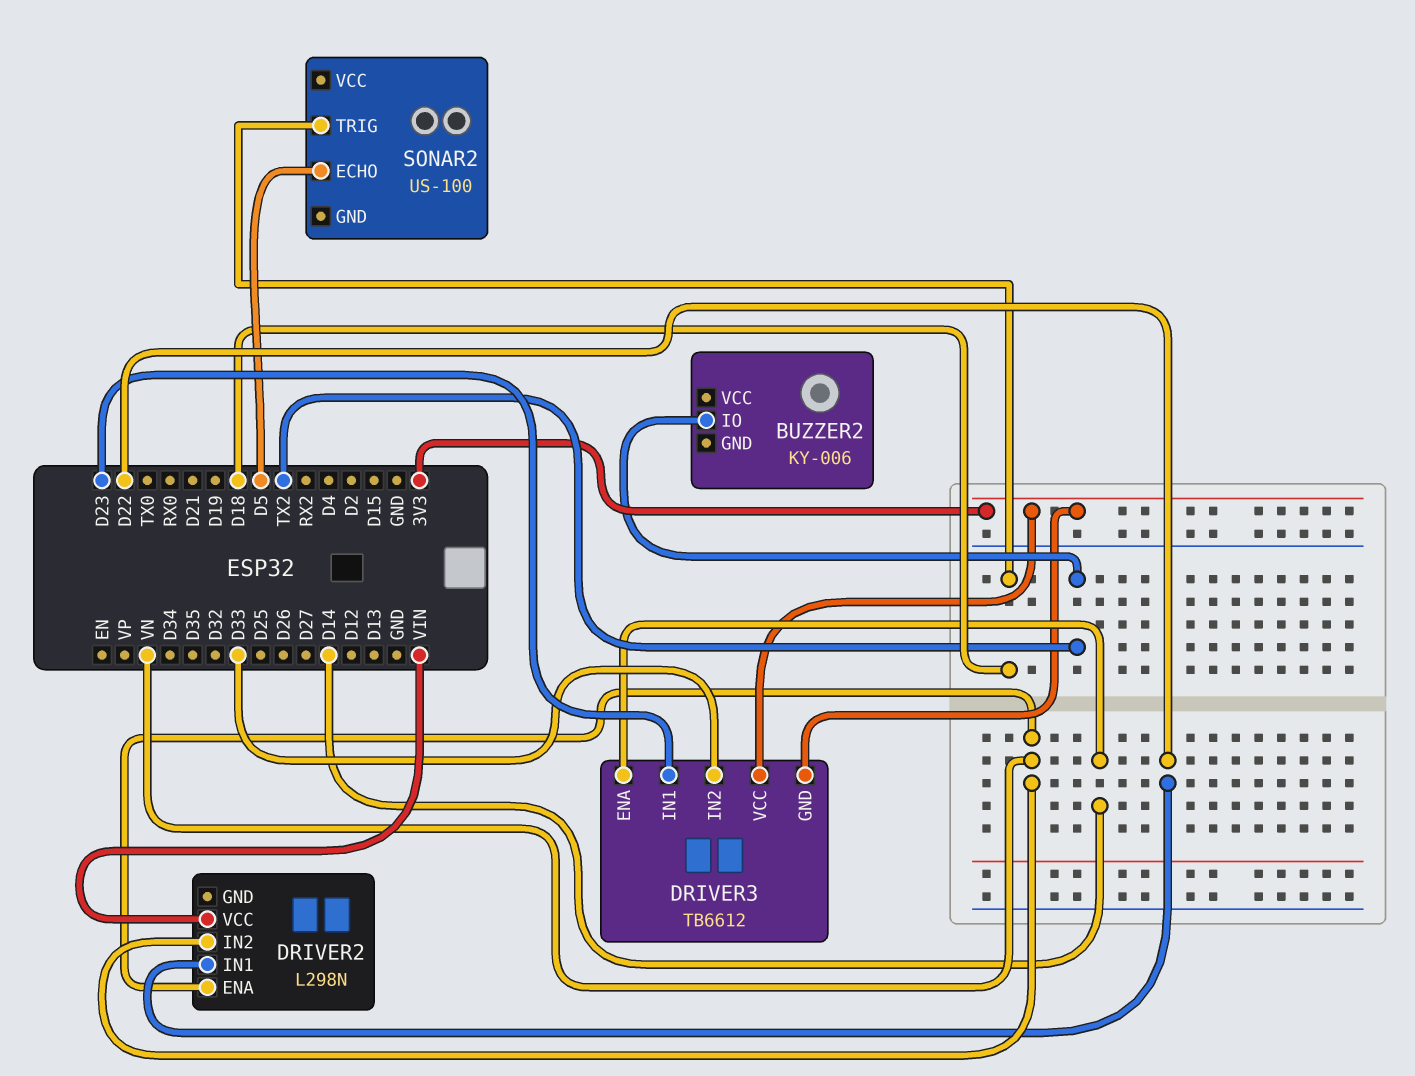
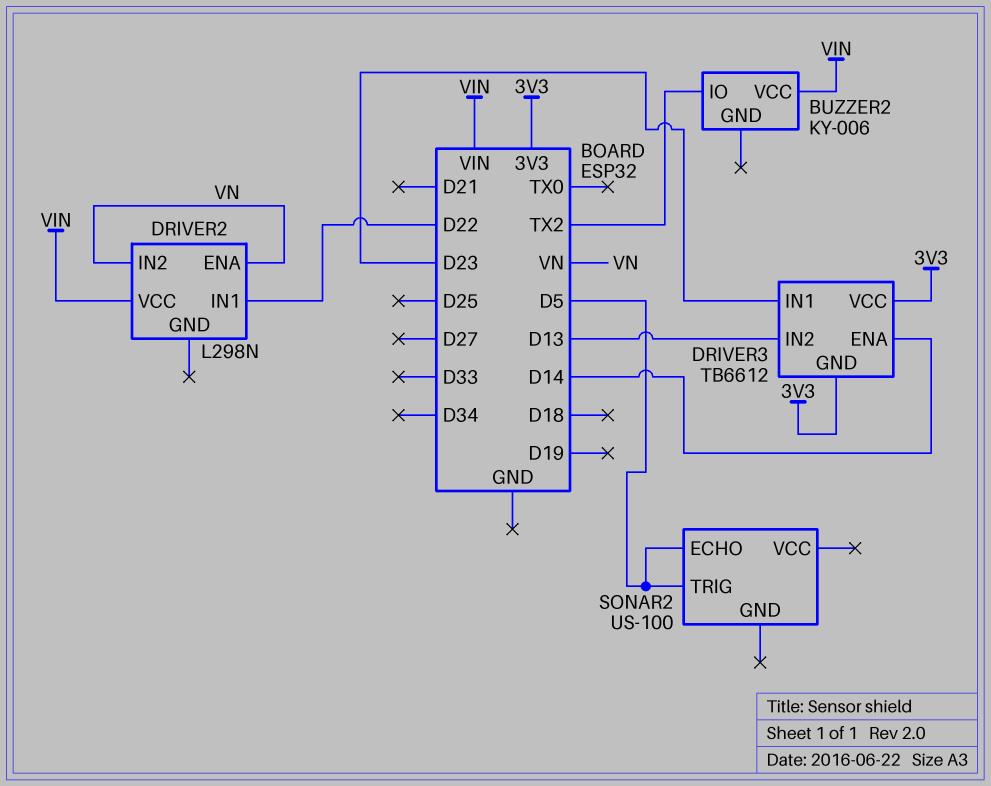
BUZZER2 pin VCC: none -> VIN
DRIVER3 pin IN2: D33 -> D13
SONAR2 pin TRIG: D18 -> D5

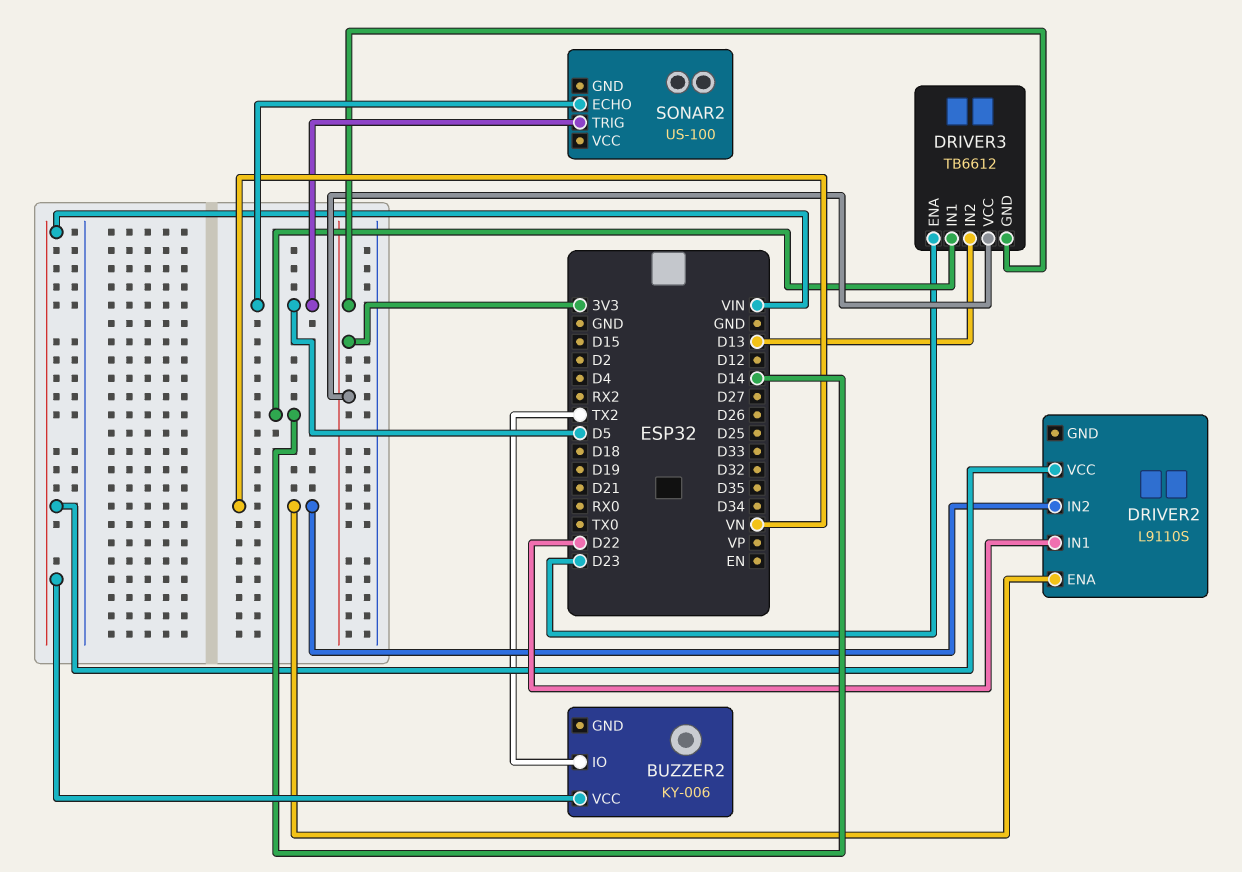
DRIVER2: L298N -> L9110S
DRIVER3 pin ENA: D14 -> D23
DRIVER3 pin IN1: D23 -> D14

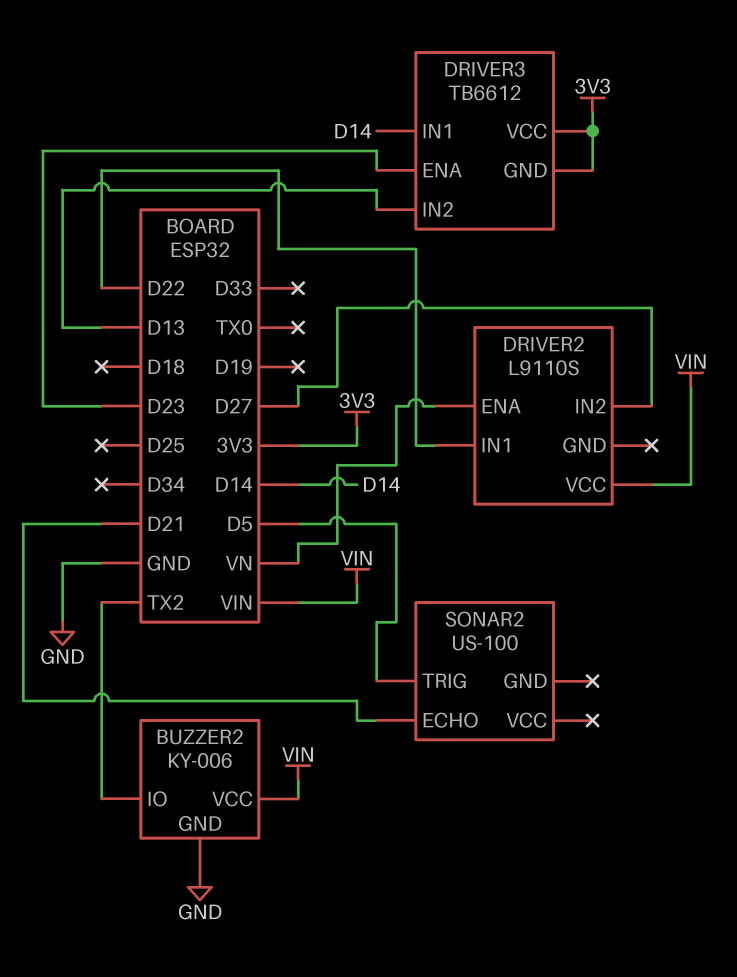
BUZZER2 pin GND: none -> GND
DRIVER2 pin IN2: VN -> D27
SONAR2 pin ECHO: D5 -> D21

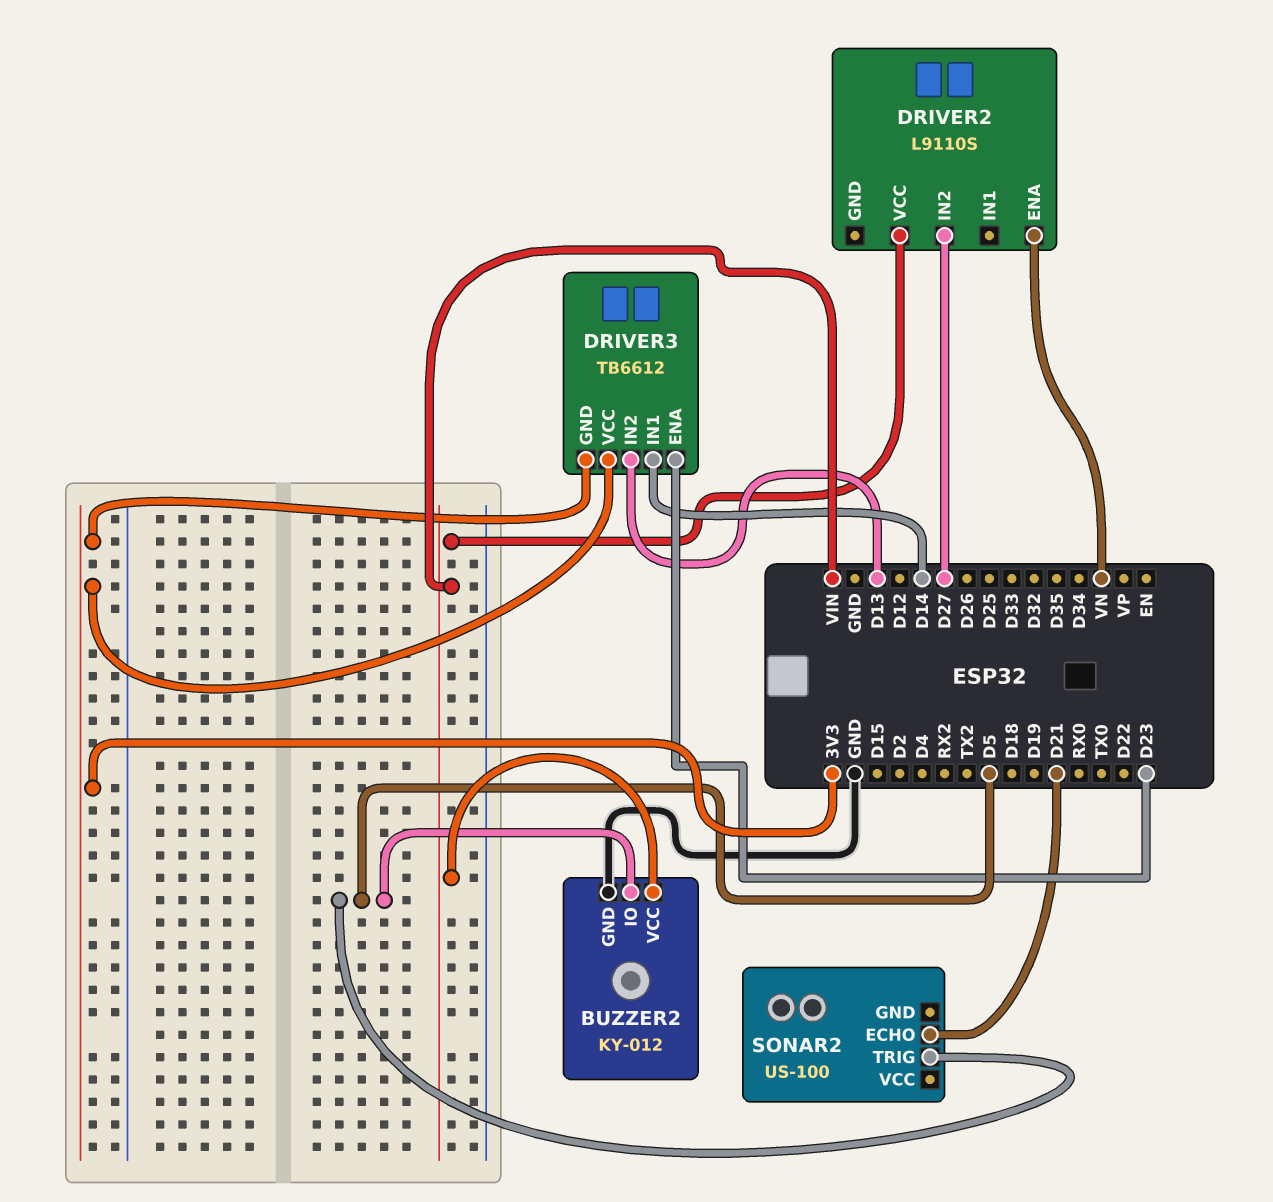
BUZZER2: KY-006 -> KY-012
BUZZER2 pin IO: TX2 -> D5
DRIVER2 pin IN1: D22 -> none

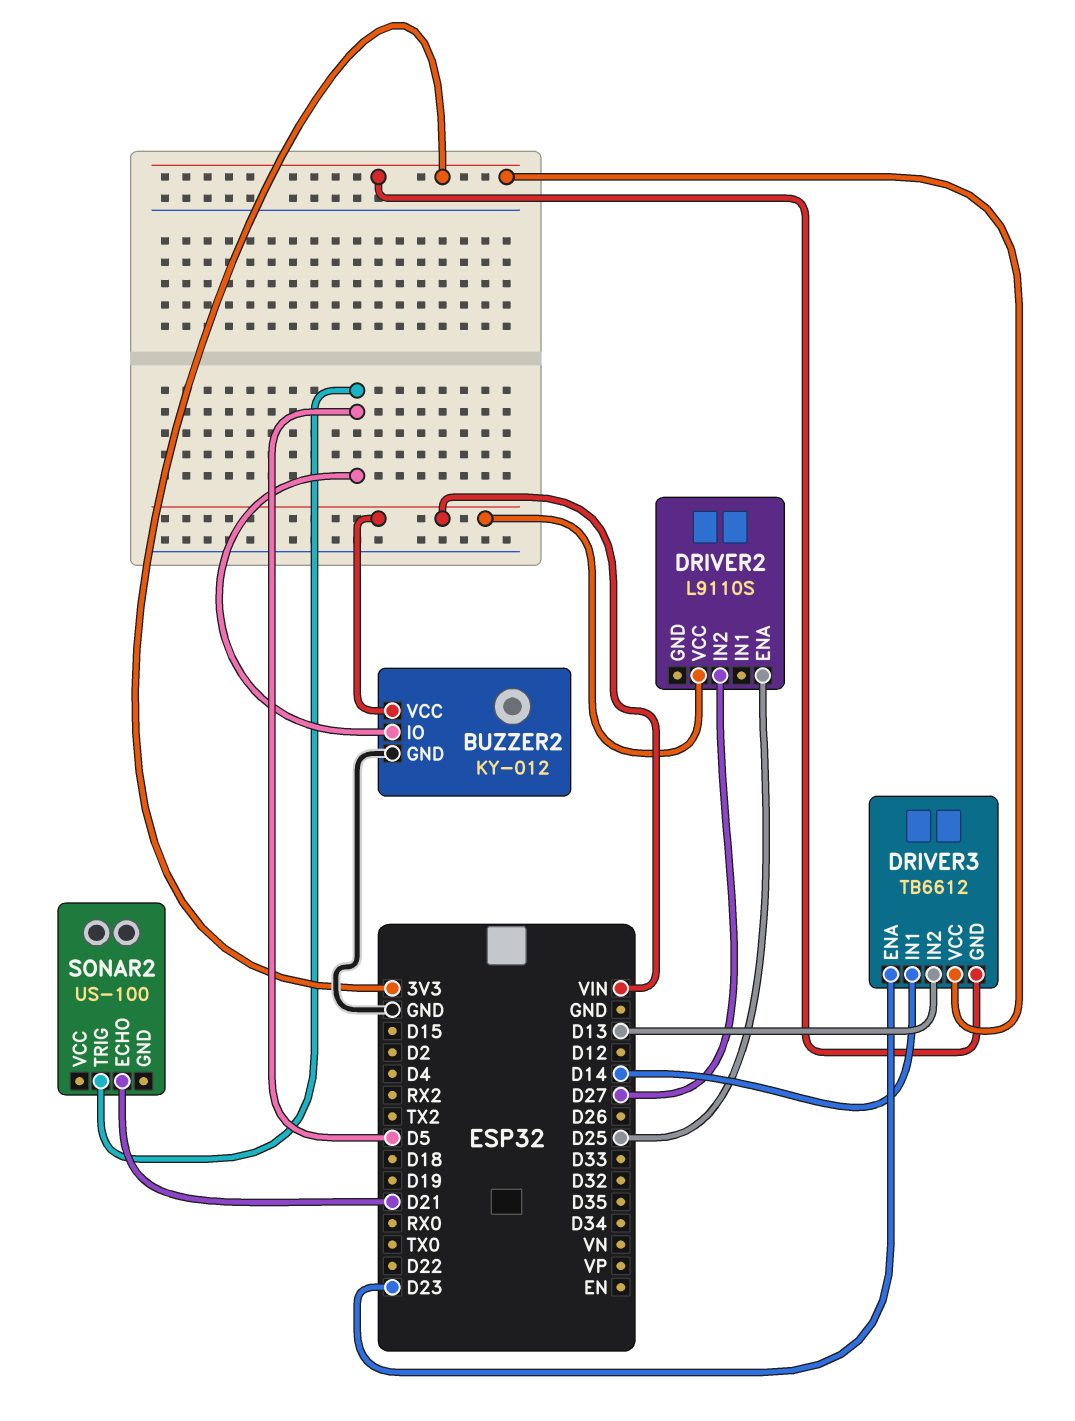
DRIVER2 pin ENA: VN -> D25

